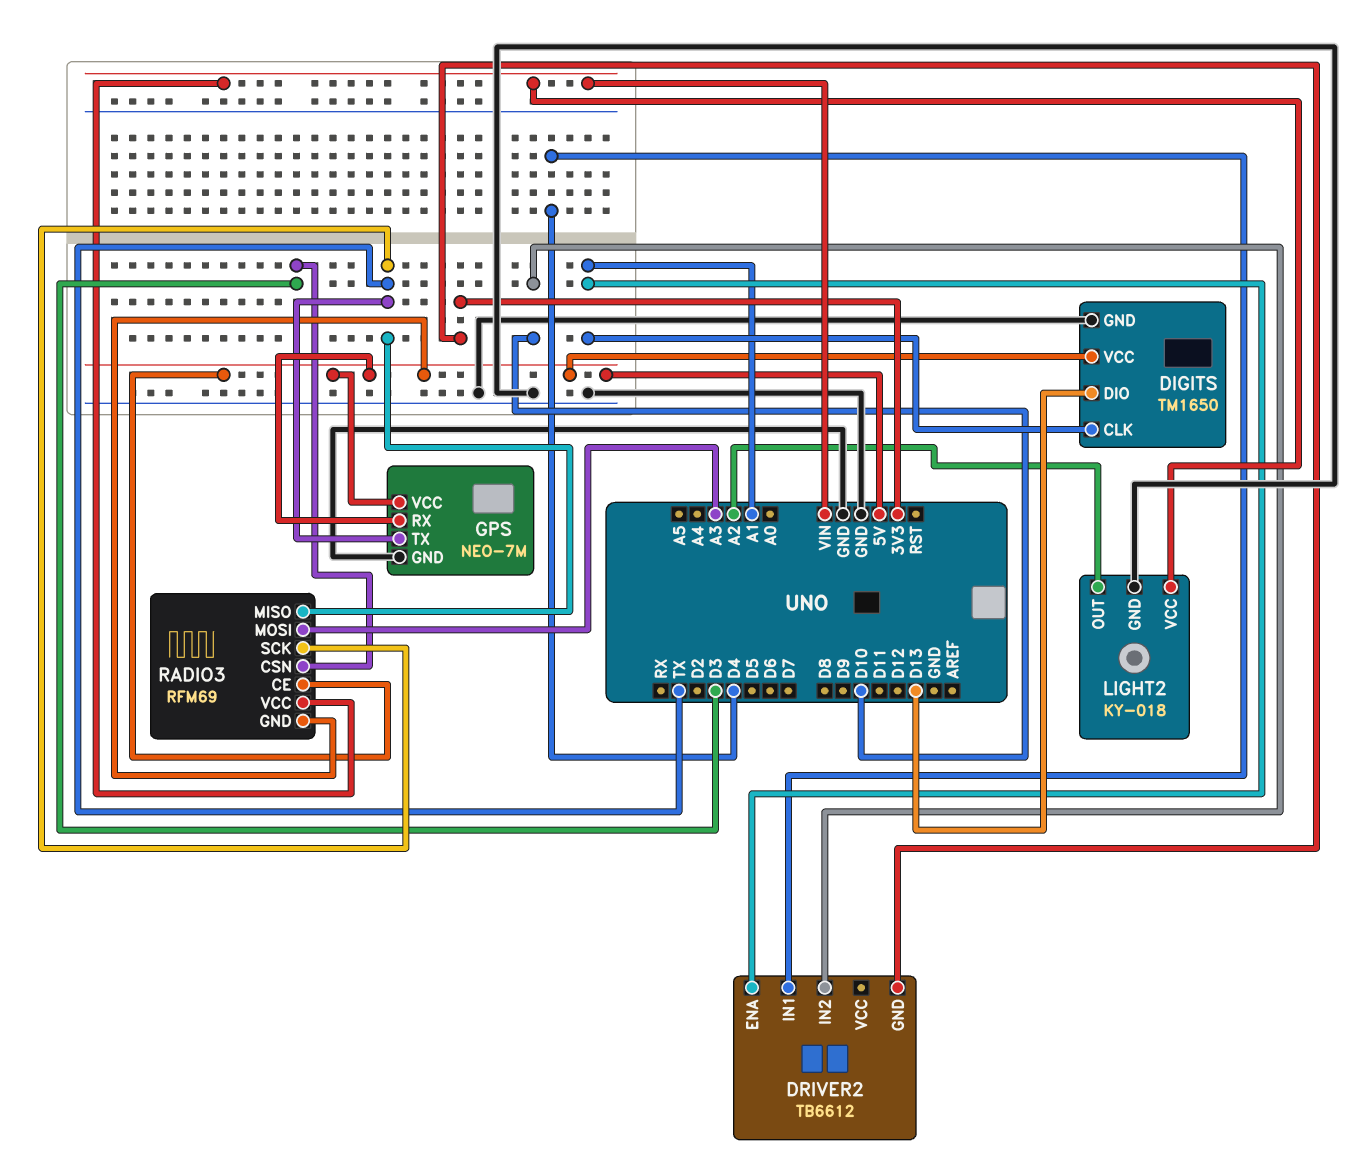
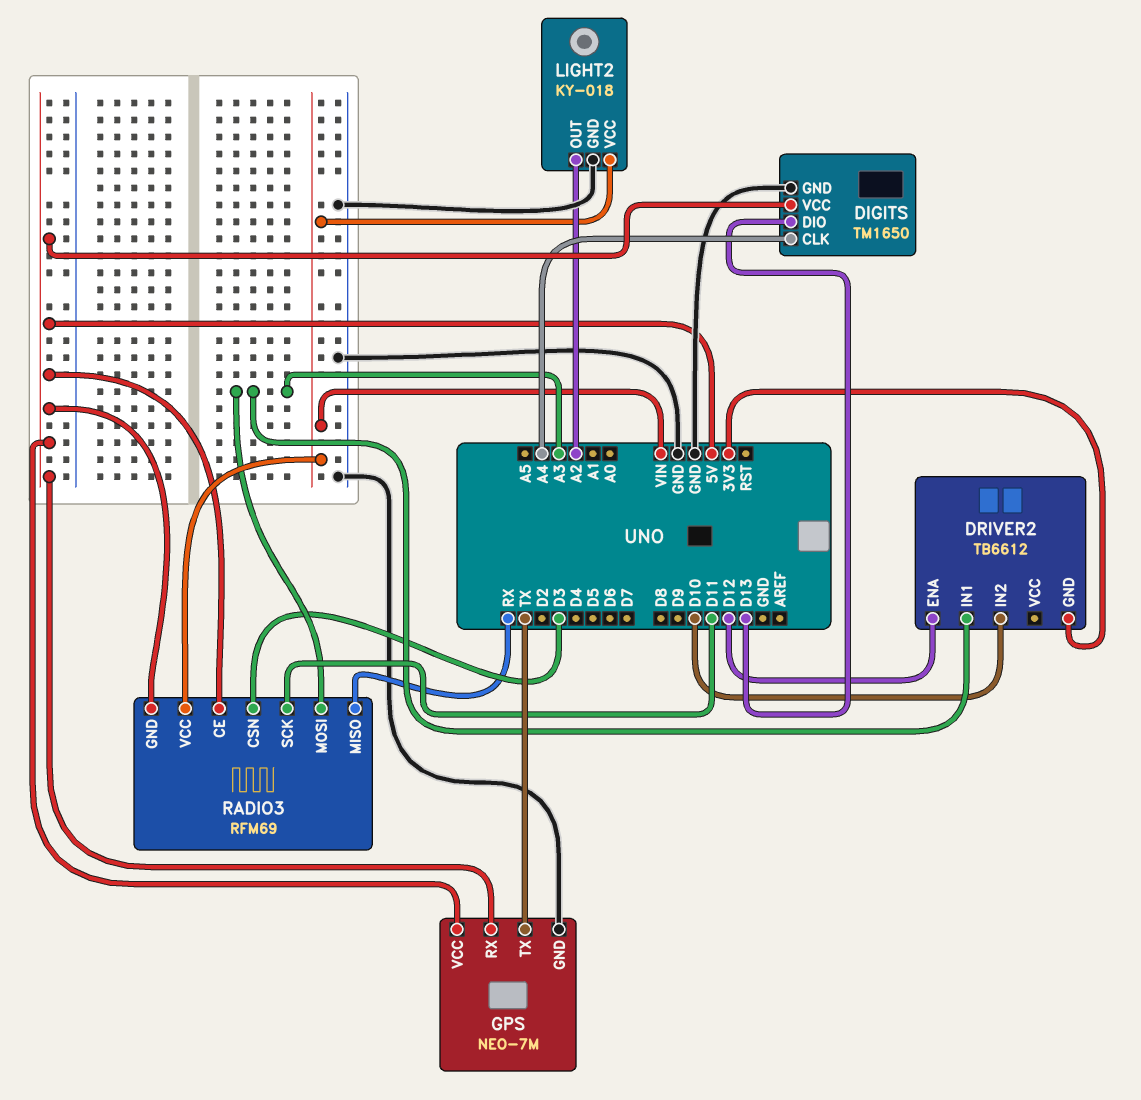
DIGITS pin CLK: A1 -> A4
DRIVER2 pin ENA: A1 -> D12
DRIVER2 pin IN1: D4 -> A3
RADIO3 pin MISO: TX -> RX
RADIO3 pin SCK: TX -> D11

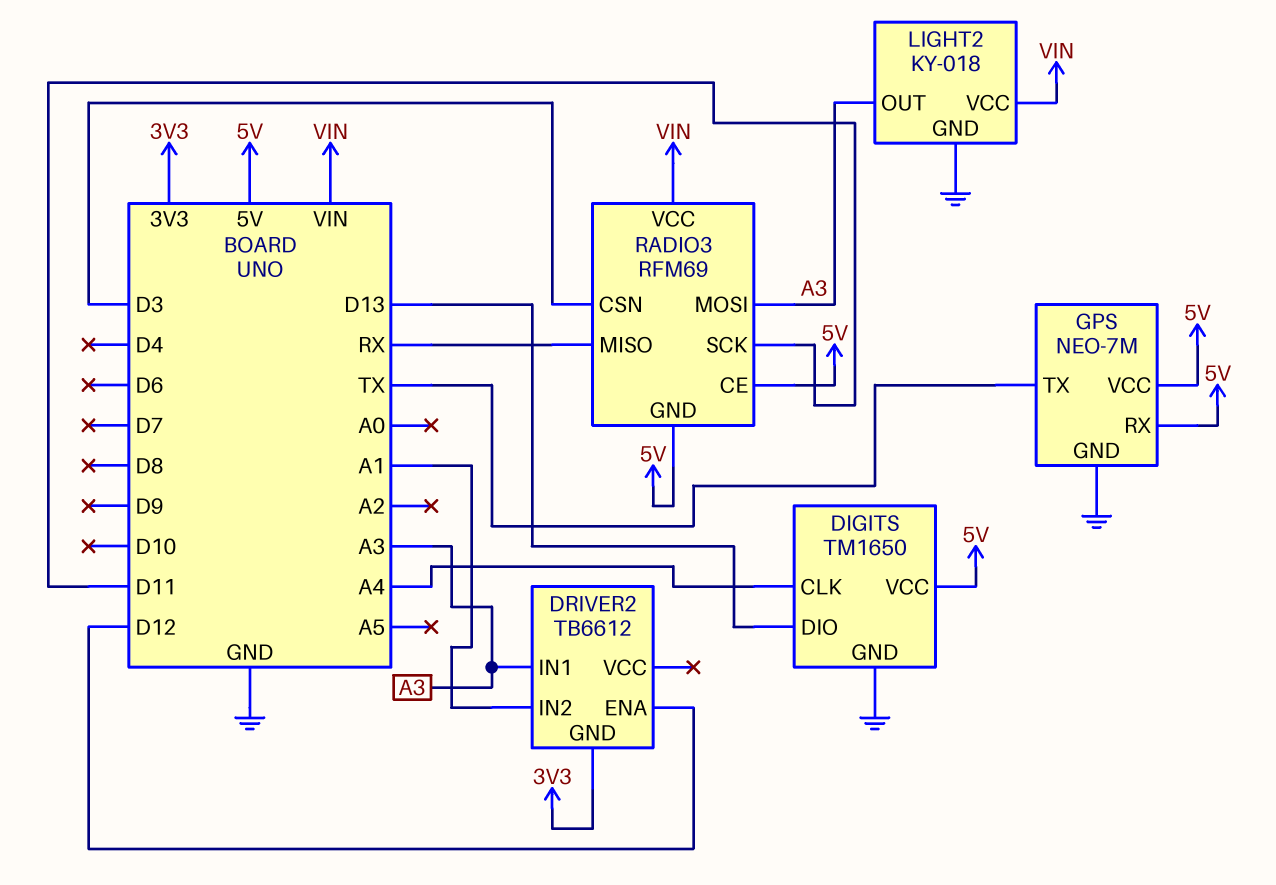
DRIVER2 pin IN2: D10 -> A1
LIGHT2 pin OUT: A2 -> A3

